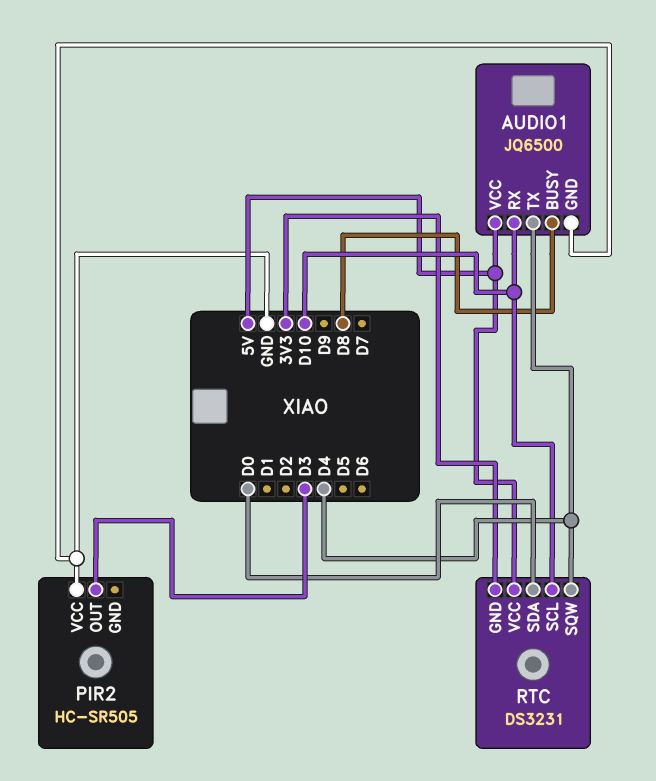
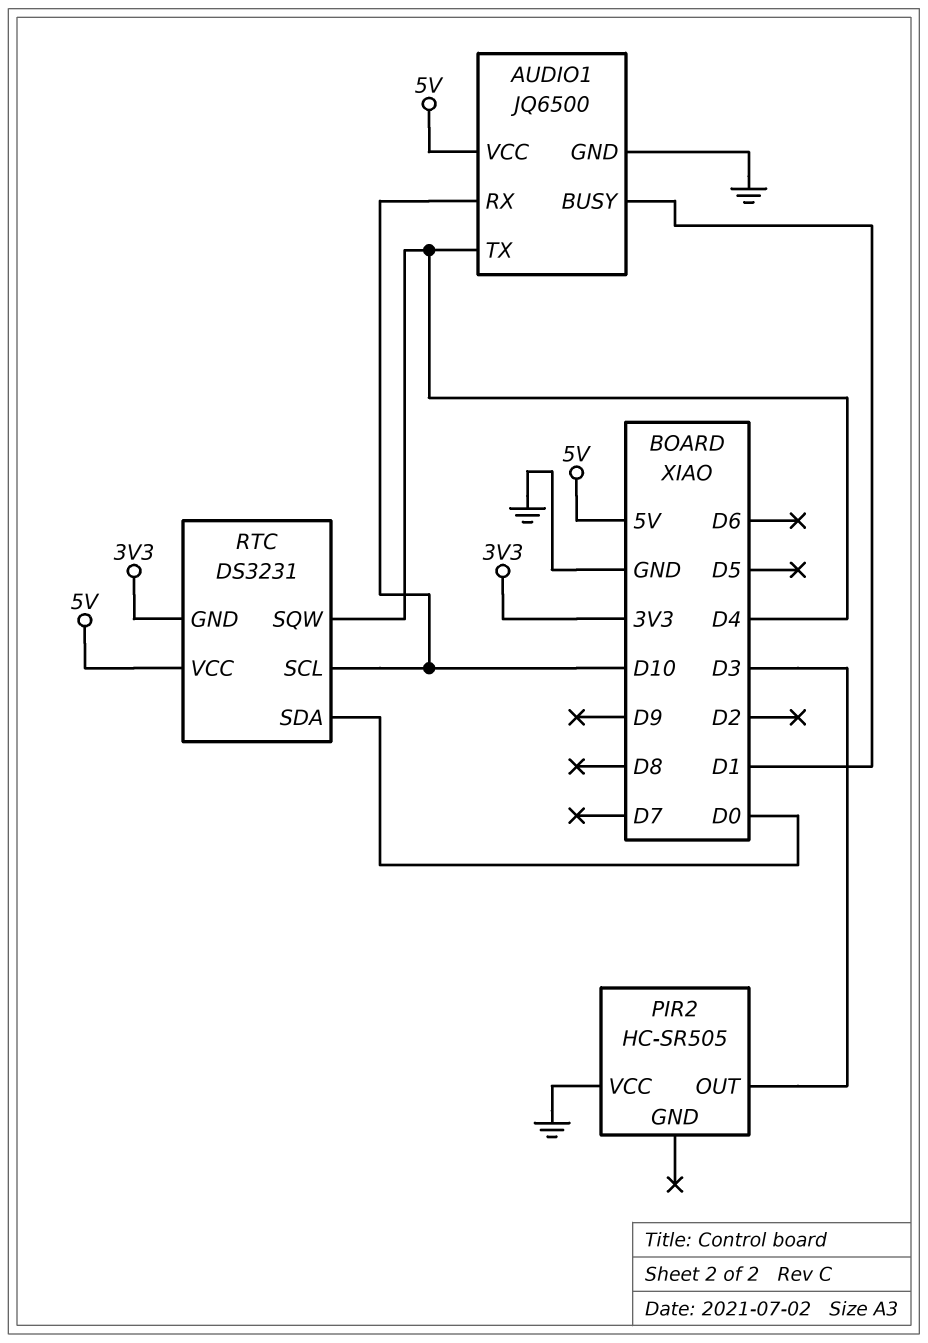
AUDIO1 pin BUSY: D8 -> D1

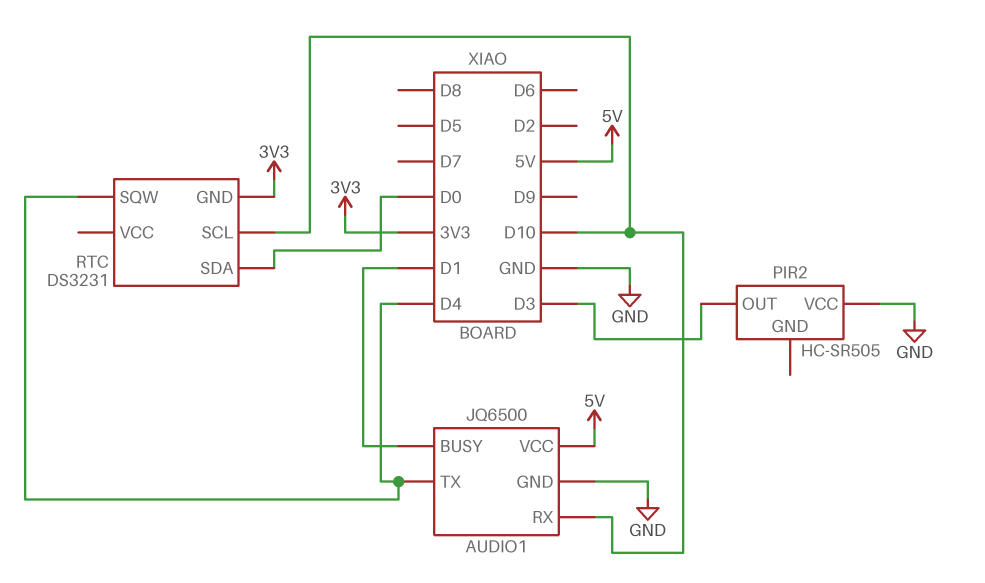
RTC pin VCC: 5V -> none

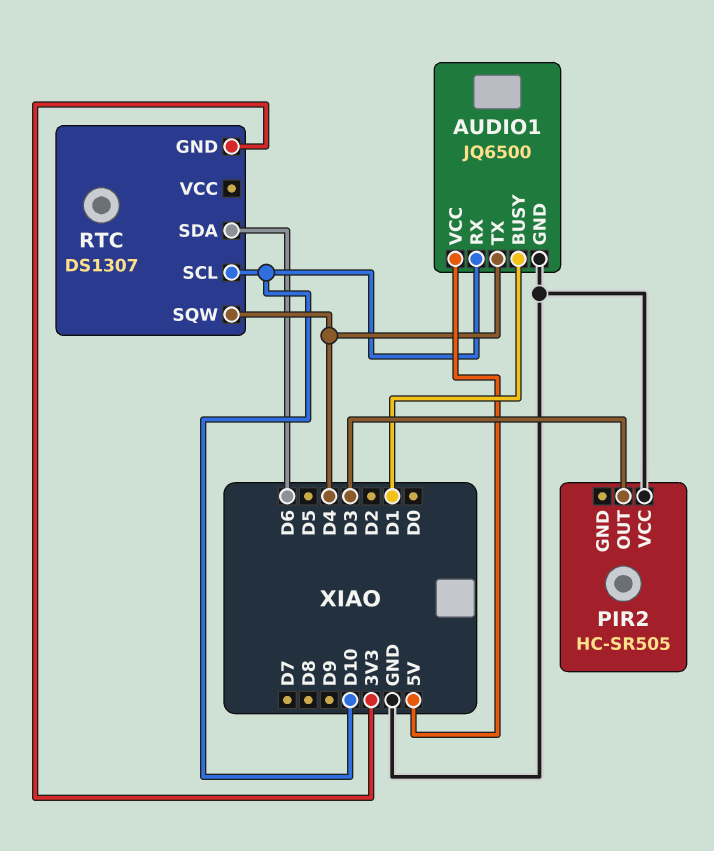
RTC: DS3231 -> DS1307
RTC pin SDA: D0 -> D6

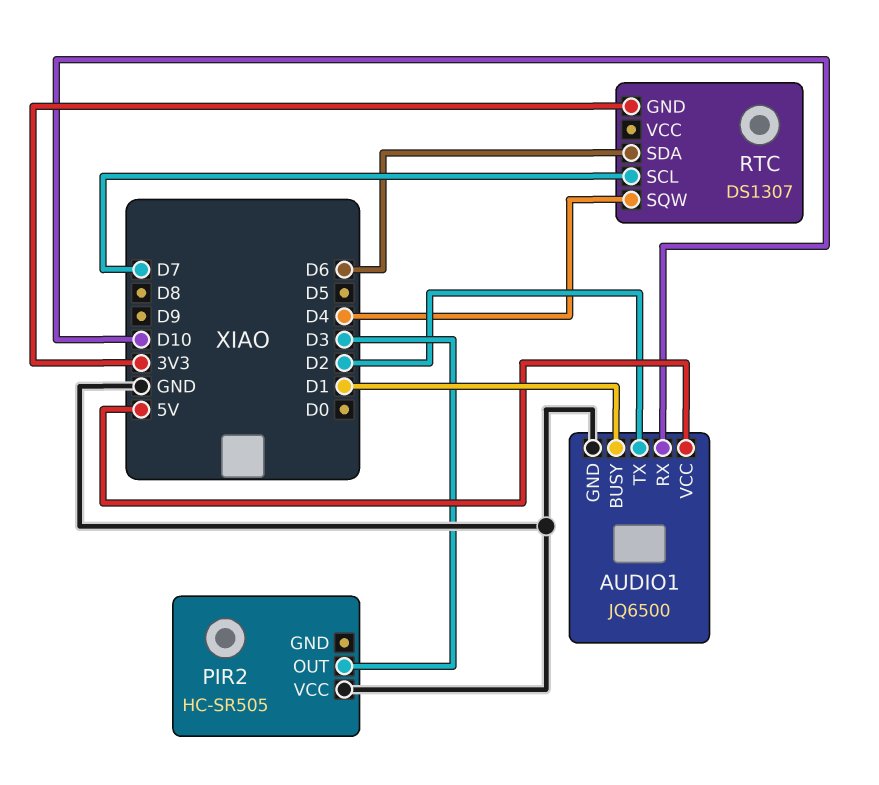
AUDIO1 pin TX: D4 -> D2
RTC pin SCL: D10 -> D7

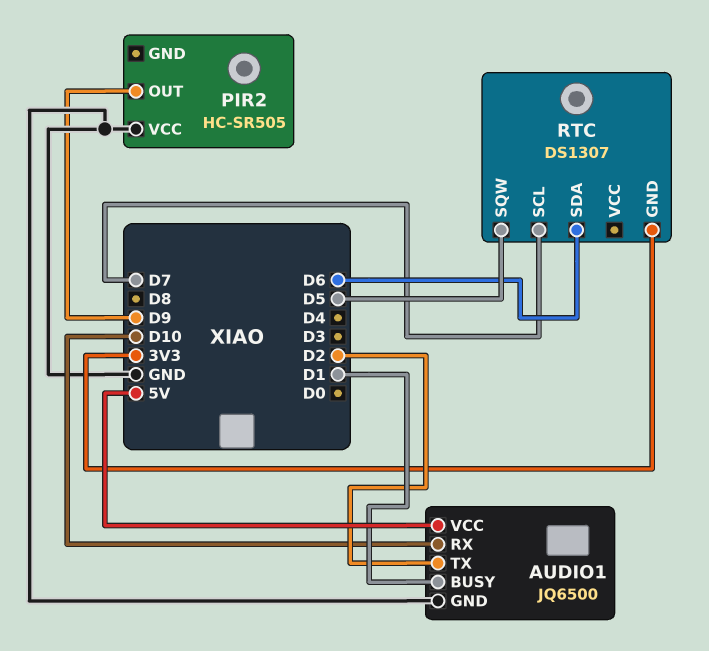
PIR2 pin OUT: D3 -> D9
RTC pin SQW: D4 -> D5

